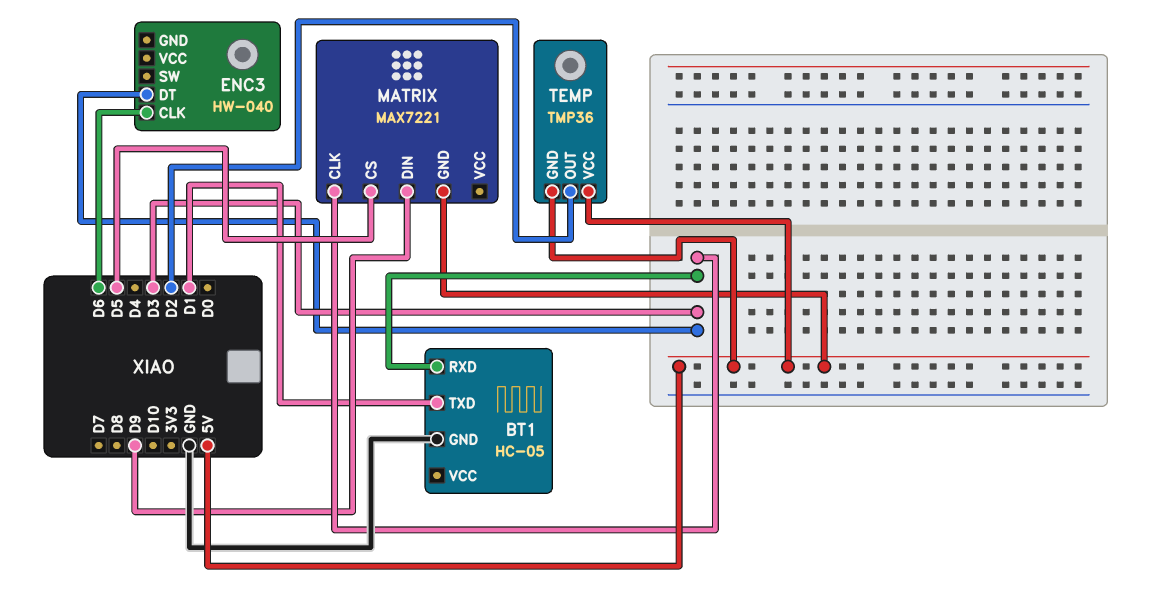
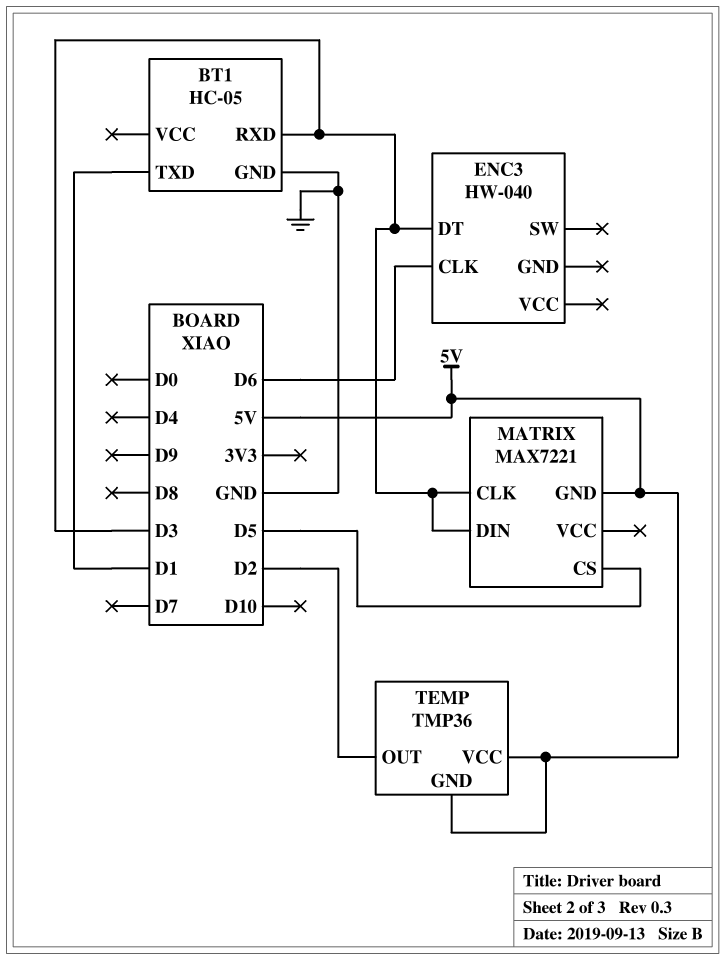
MATRIX pin DIN: D9 -> D3

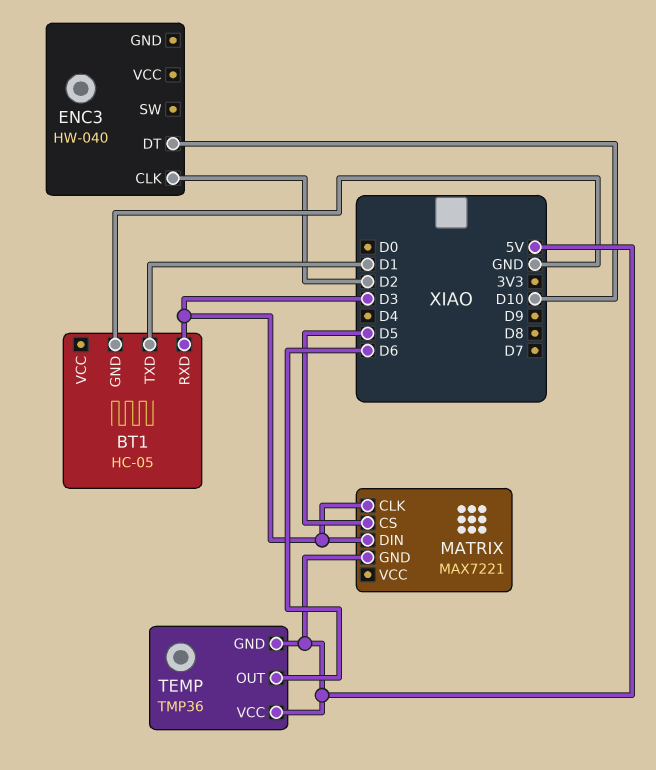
ENC3 pin CLK: D6 -> D2
ENC3 pin DT: D3 -> D10
TEMP pin OUT: D2 -> D6

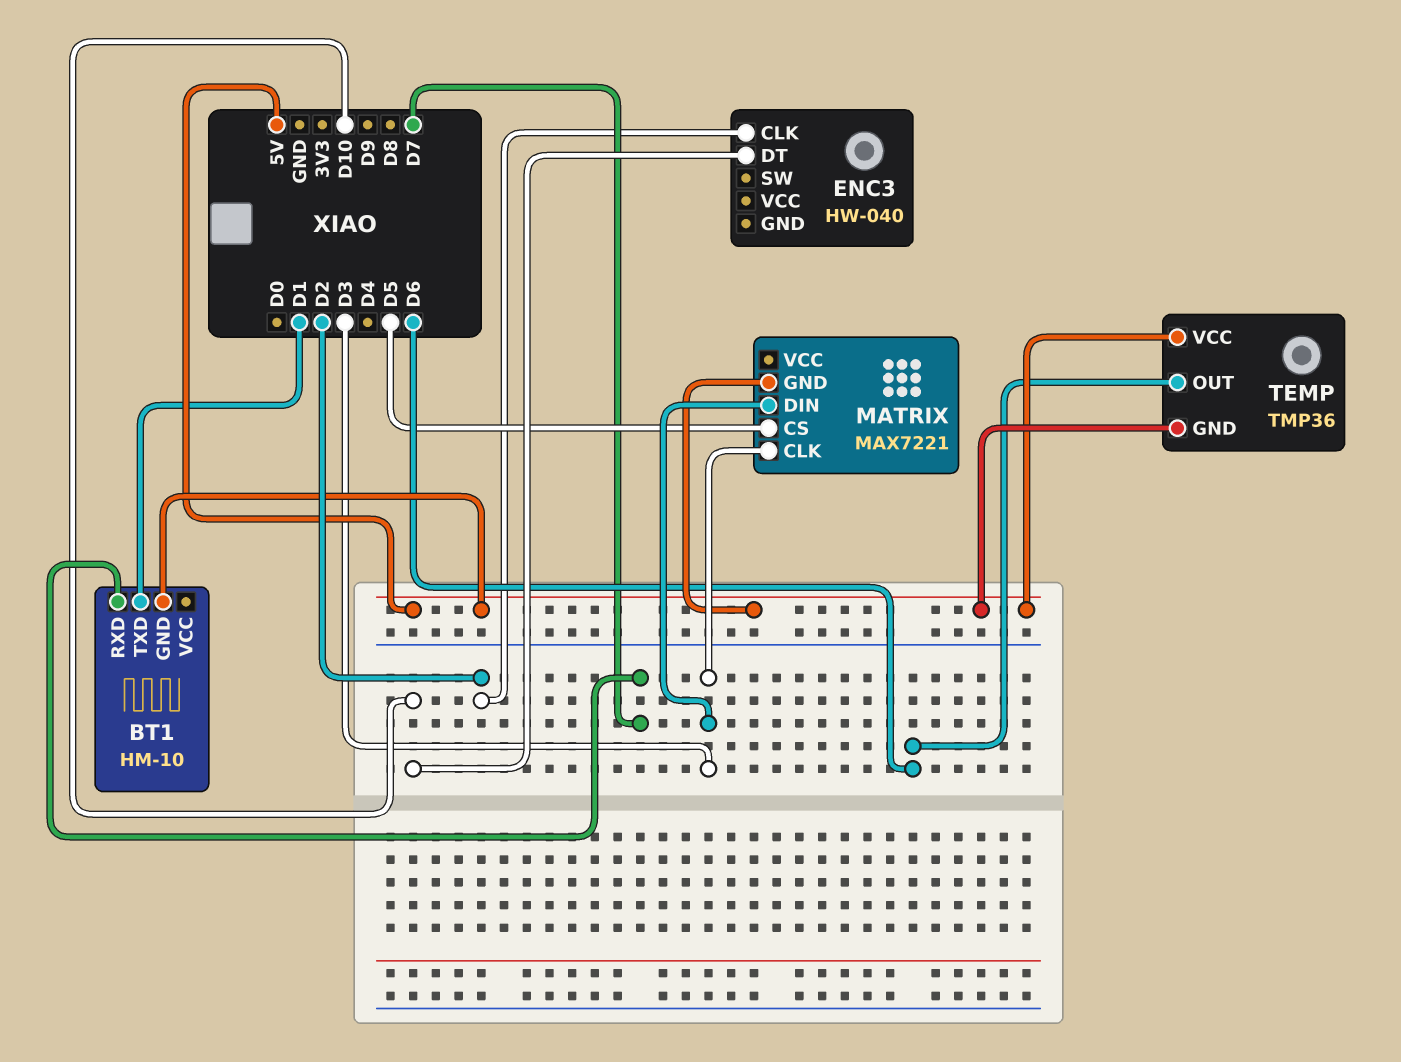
BT1: HC-05 -> HM-10
BT1 pin GND: GND -> 5V
BT1 pin RXD: D3 -> D7

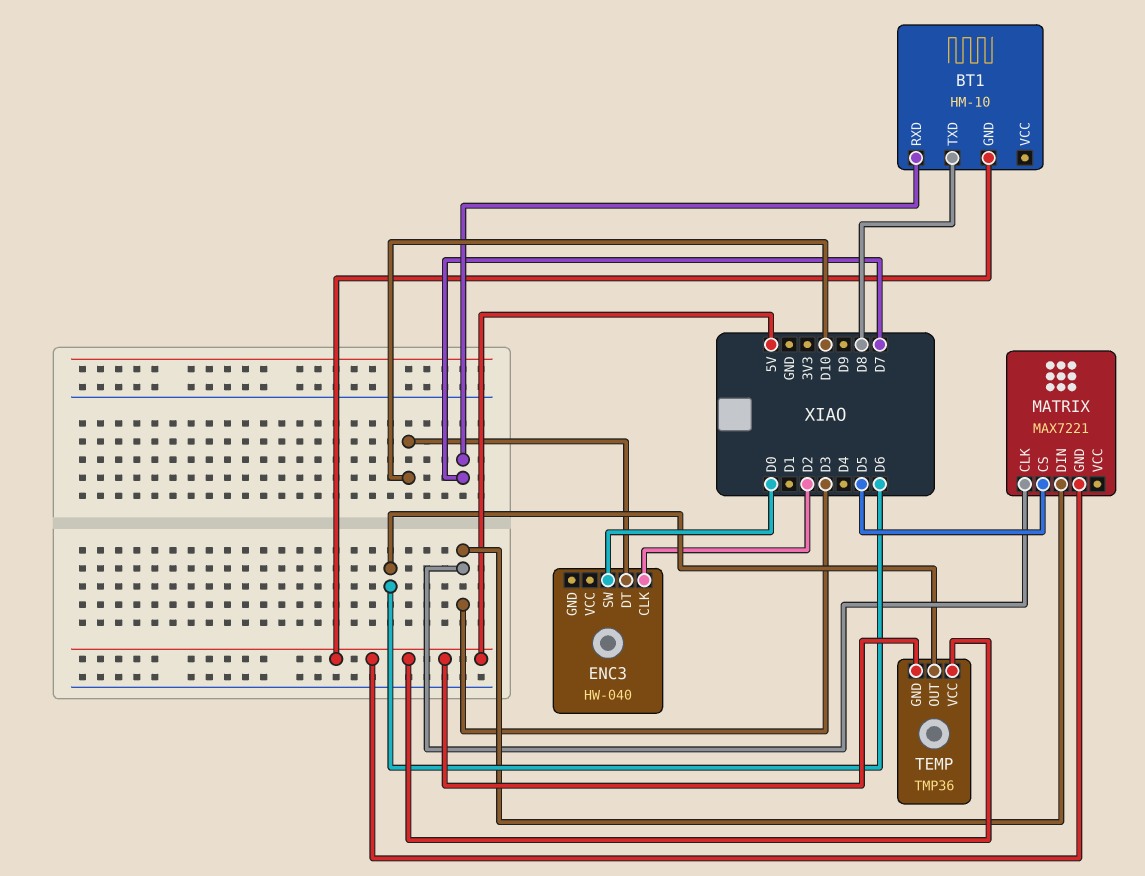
BT1 pin TXD: D1 -> D8
ENC3 pin SW: none -> D0

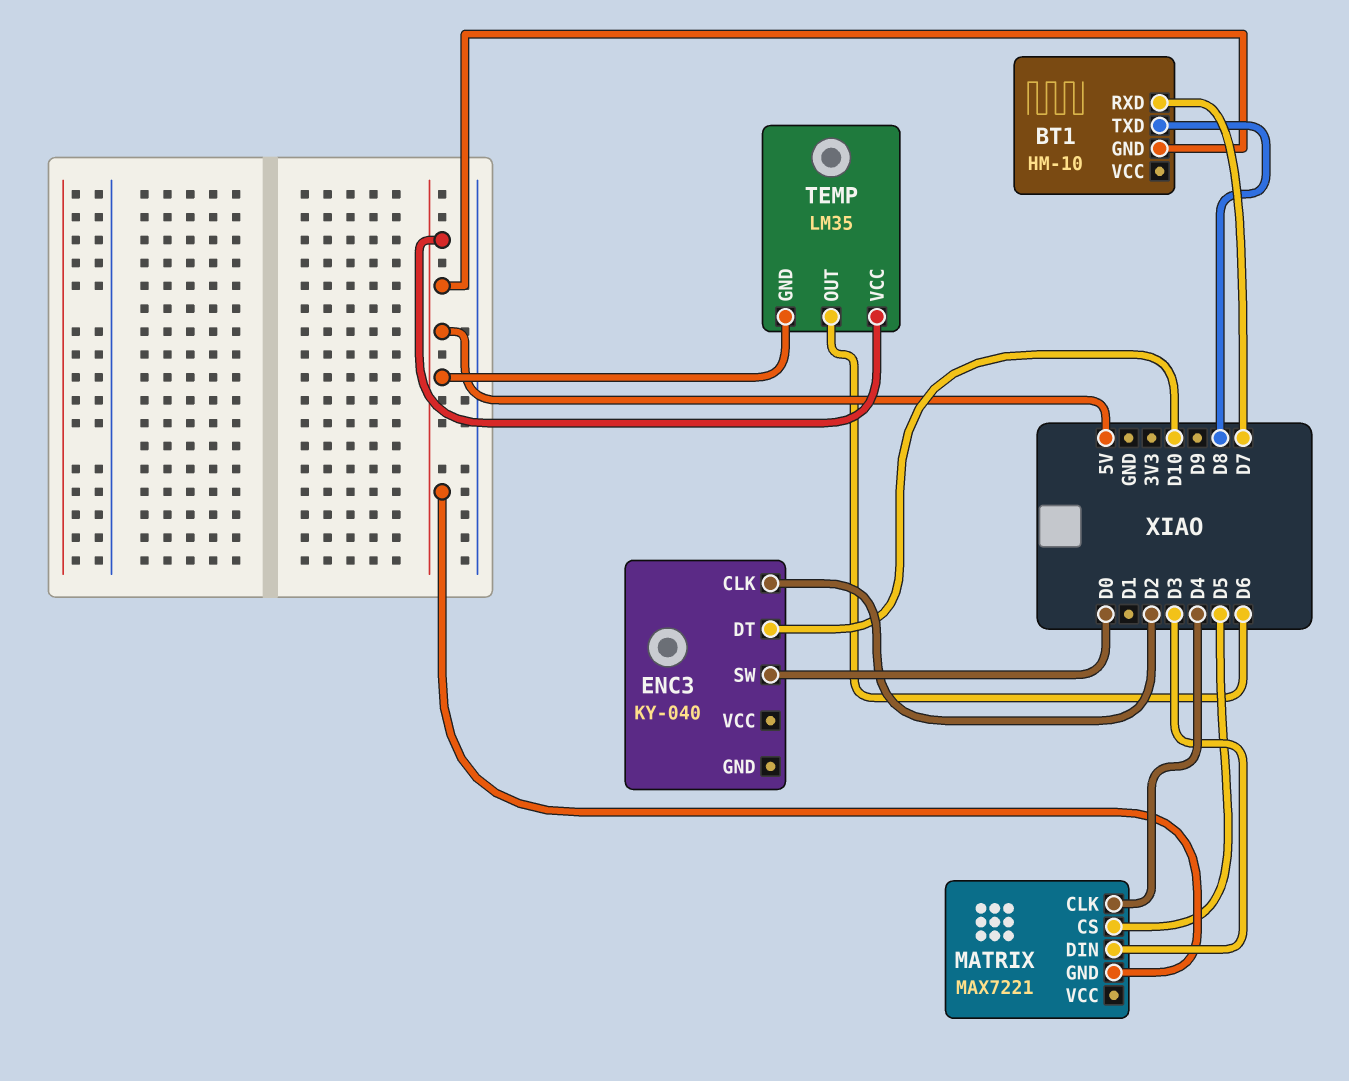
ENC3: HW-040 -> KY-040
MATRIX pin CLK: D3 -> D4
TEMP: TMP36 -> LM35

